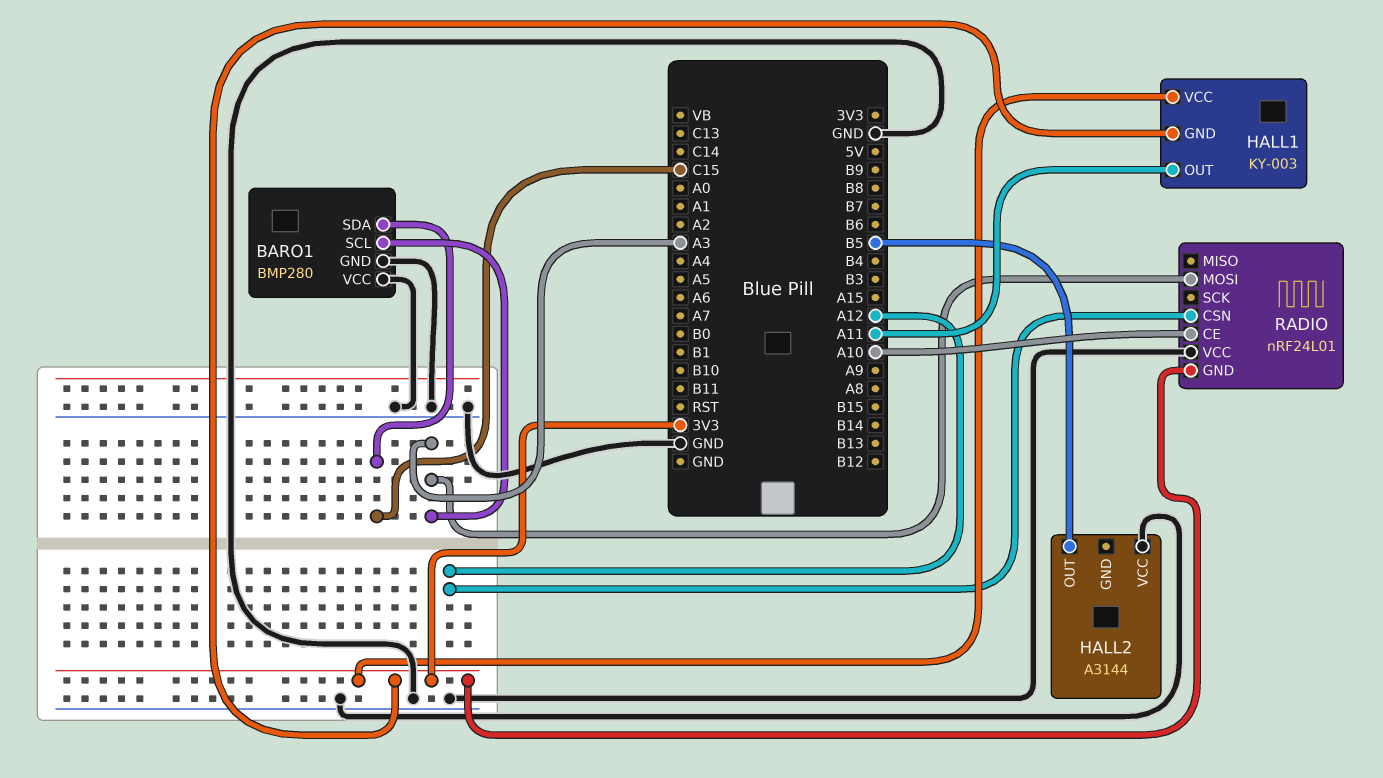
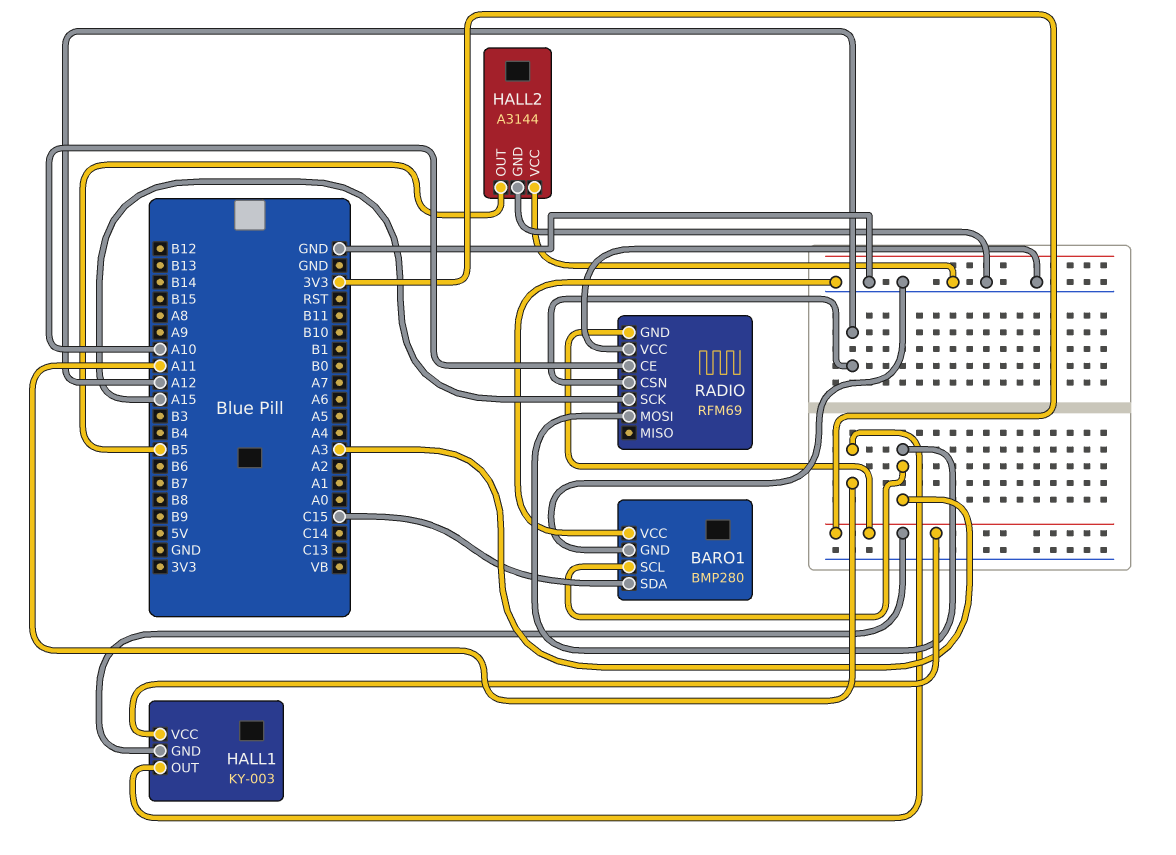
HALL2 pin GND: none -> GND
RADIO: nRF24L01 -> RFM69
RADIO pin SCK: none -> A15

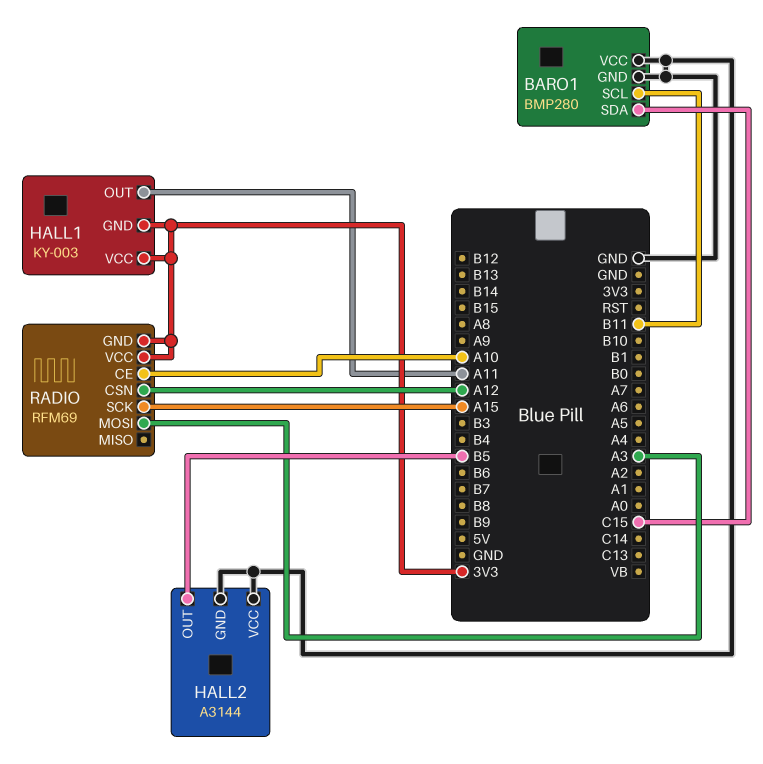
BARO1 pin SCL: A3 -> B11
RADIO pin VCC: GND -> 3V3

